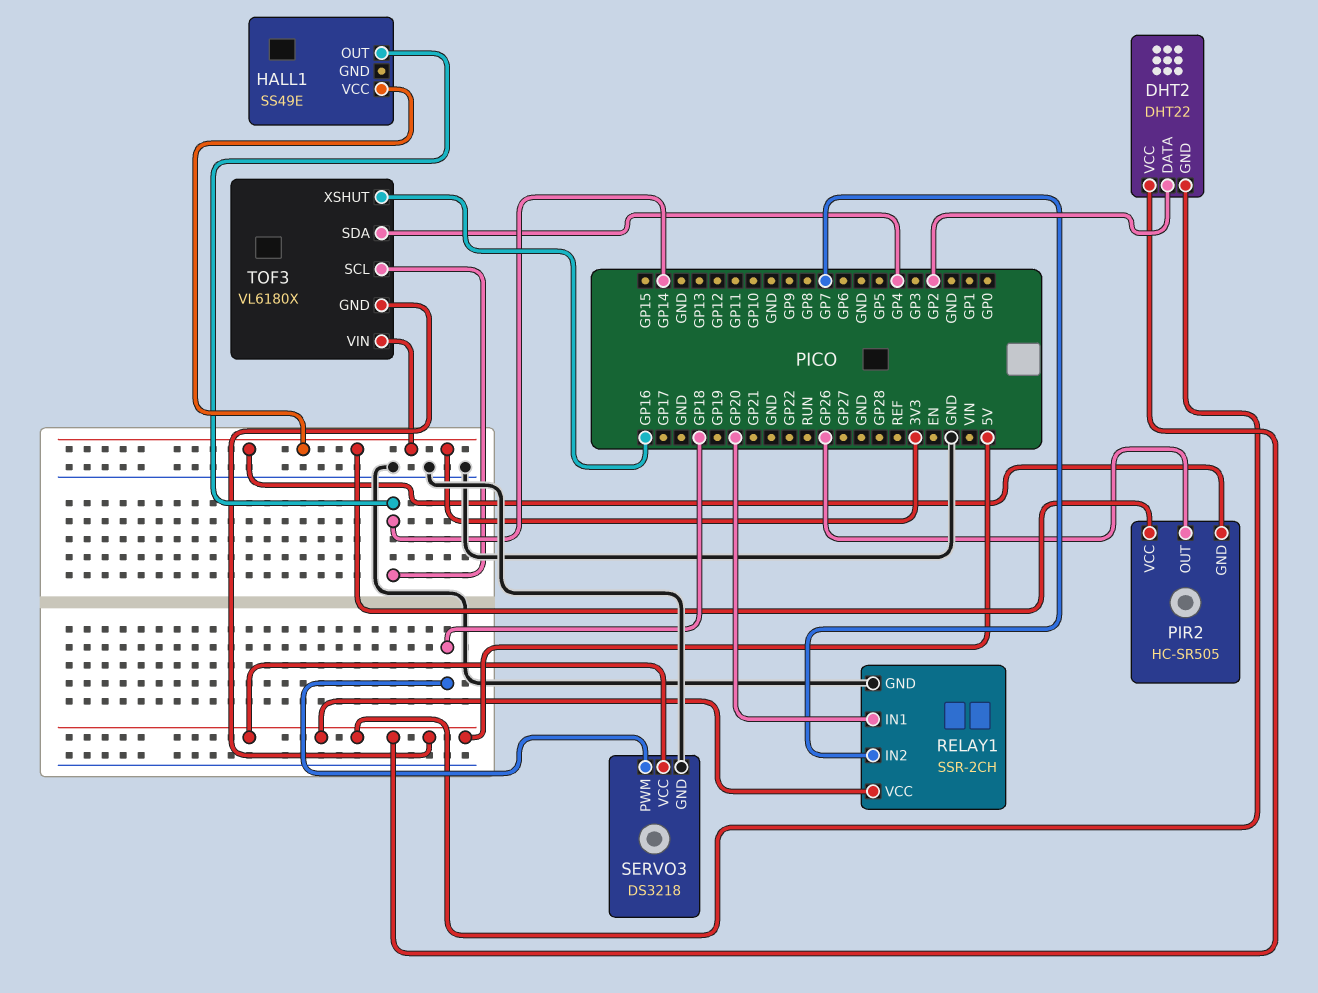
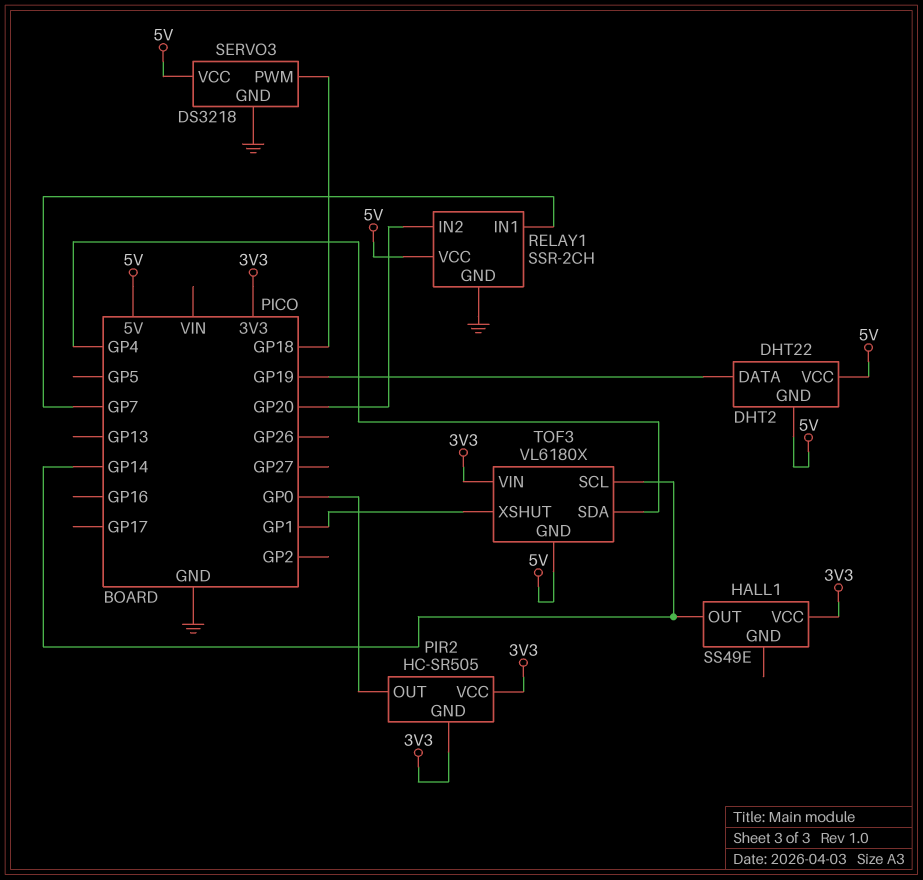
DHT2 pin DATA: GP2 -> GP19
PIR2 pin OUT: GP26 -> GP0
RELAY1 pin IN1: GP20 -> GP7
RELAY1 pin IN2: GP7 -> GP20
TOF3 pin XSHUT: GP16 -> GP1

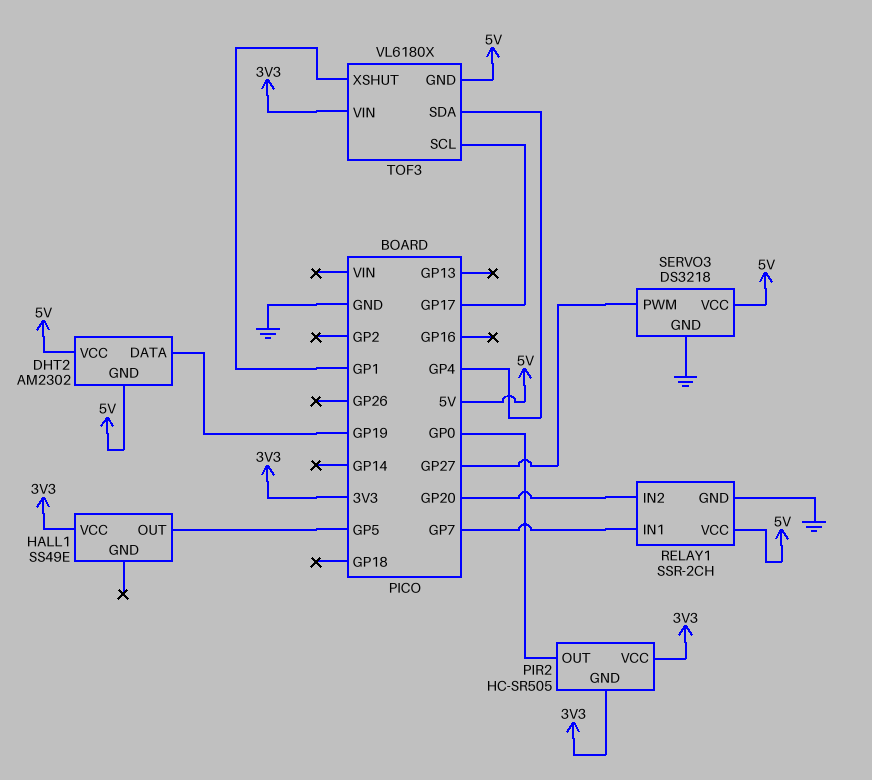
DHT2: DHT22 -> AM2302
HALL1 pin OUT: GP14 -> GP5
SERVO3 pin PWM: GP18 -> GP27
TOF3 pin SCL: GP14 -> GP17

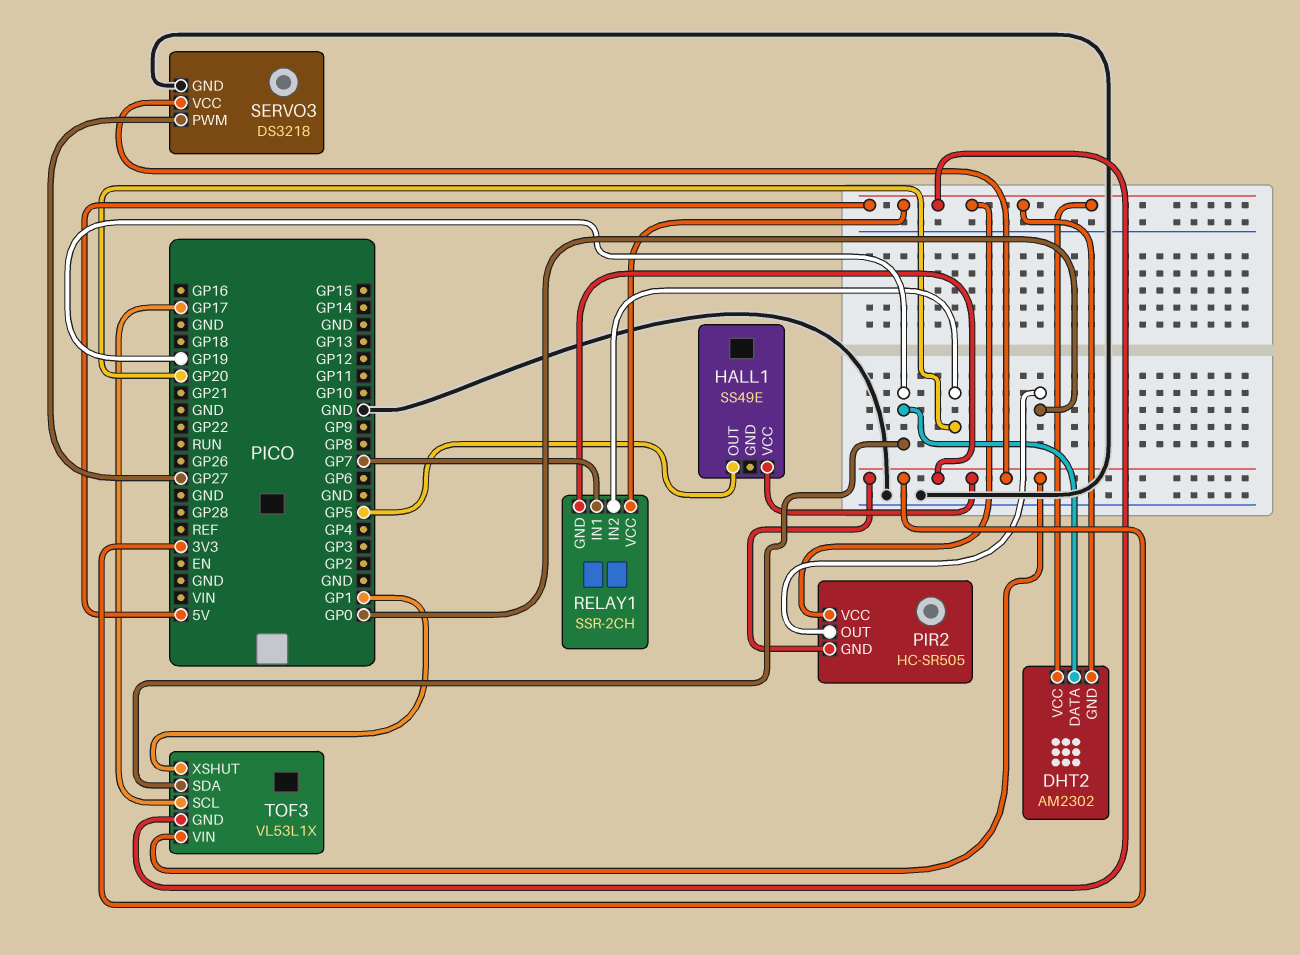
PIR2 pin VCC: 3V3 -> 5V
RELAY1 pin GND: GND -> 3V3
SERVO3 pin VCC: 5V -> 3V3
TOF3: VL6180X -> VL53L1X
TOF3 pin SDA: GP4 -> GP19

